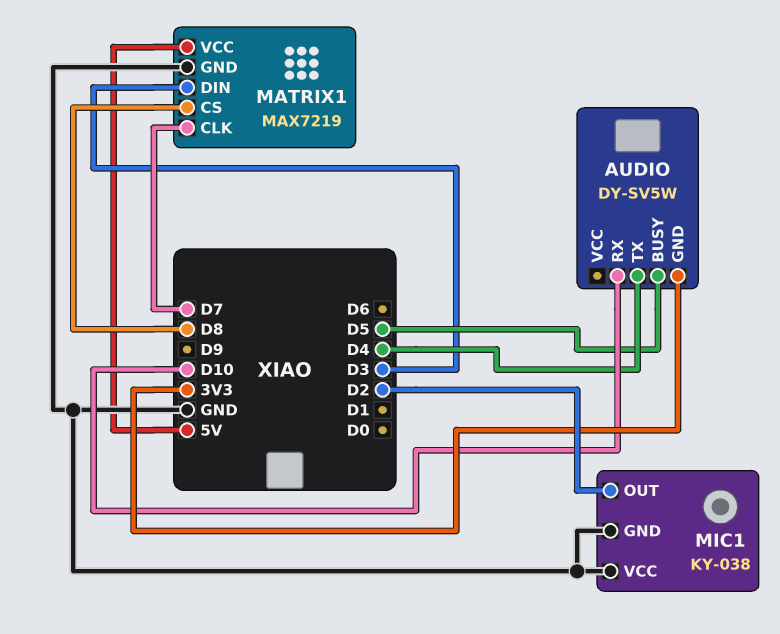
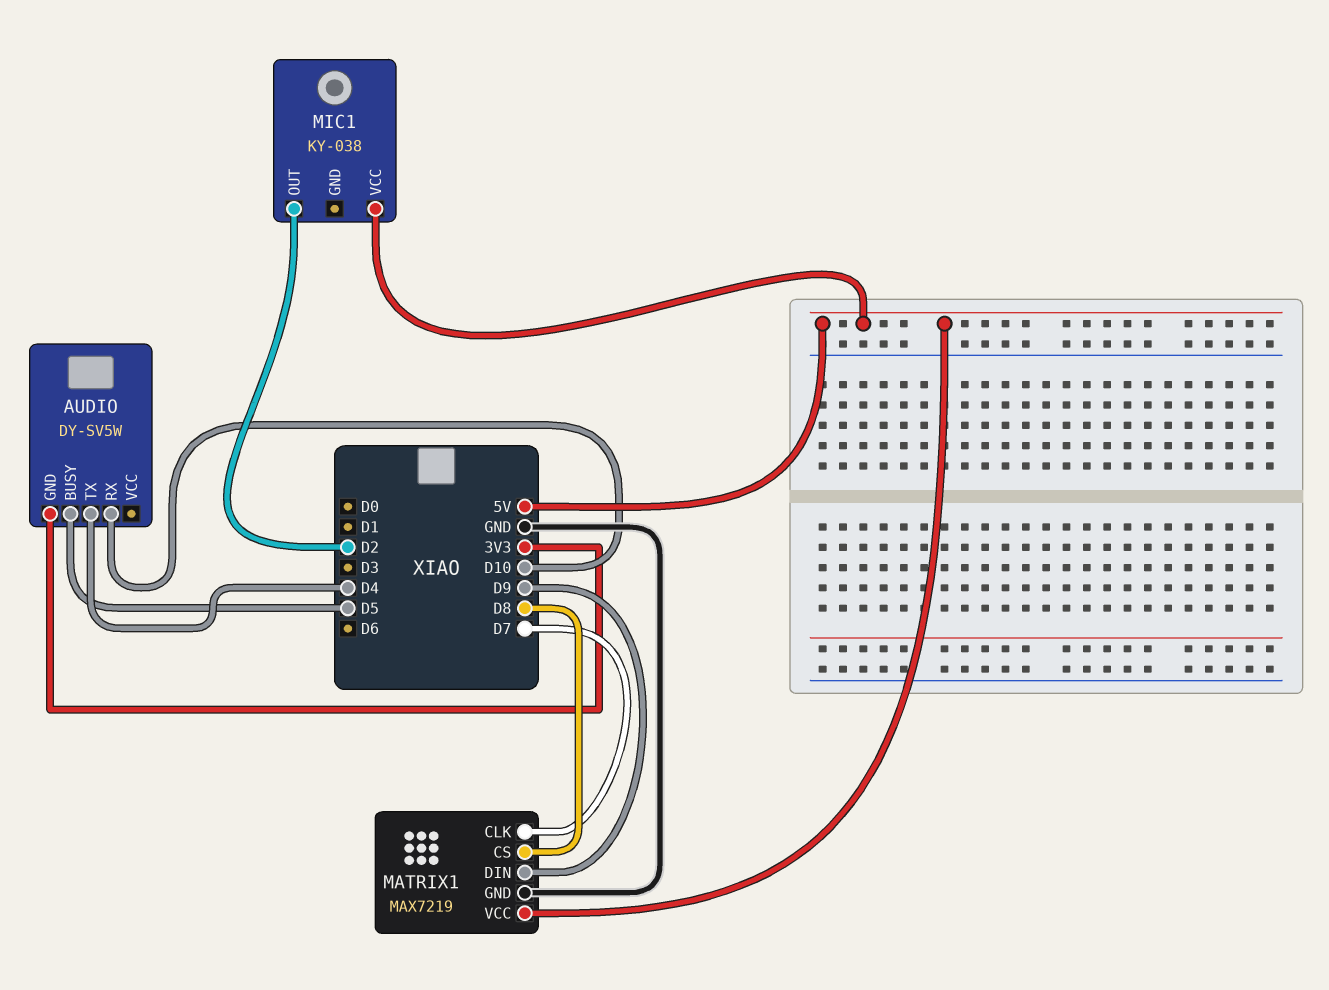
MATRIX1 pin DIN: D3 -> D9
MIC1 pin GND: GND -> none
MIC1 pin VCC: GND -> 5V

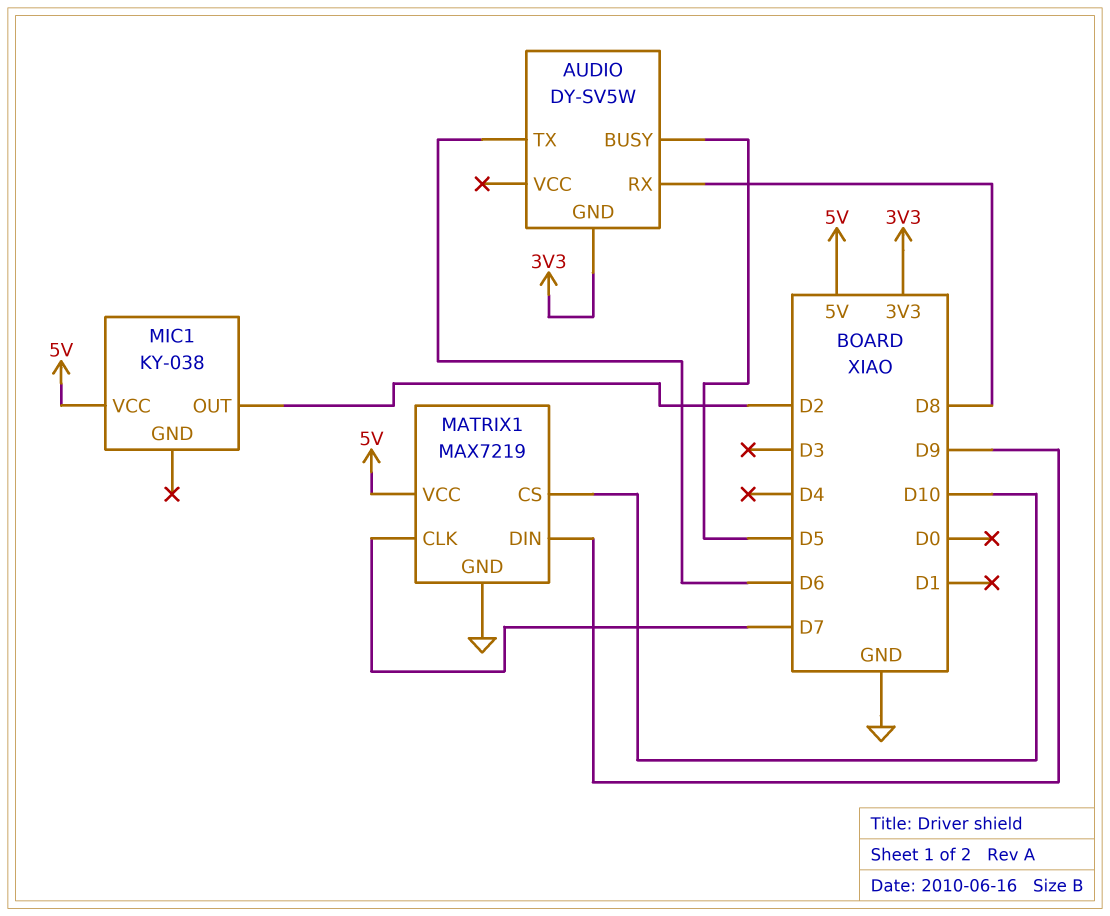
AUDIO pin RX: D10 -> D8
AUDIO pin TX: D4 -> D6
MATRIX1 pin CS: D8 -> D10

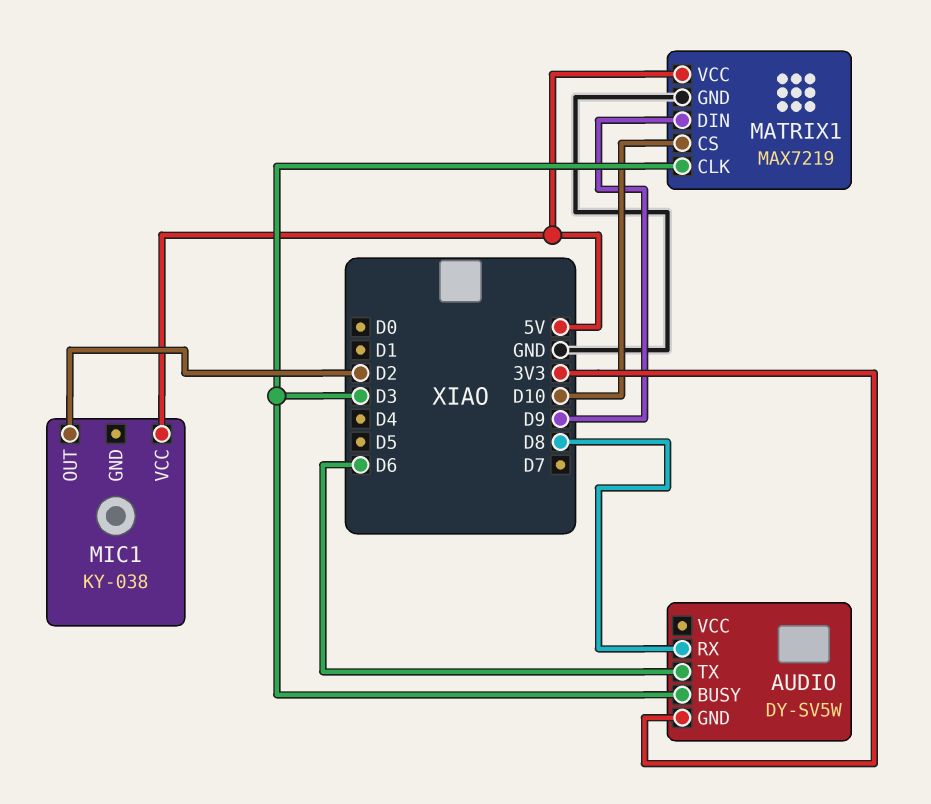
AUDIO pin BUSY: D5 -> D3
MATRIX1 pin CLK: D7 -> D3

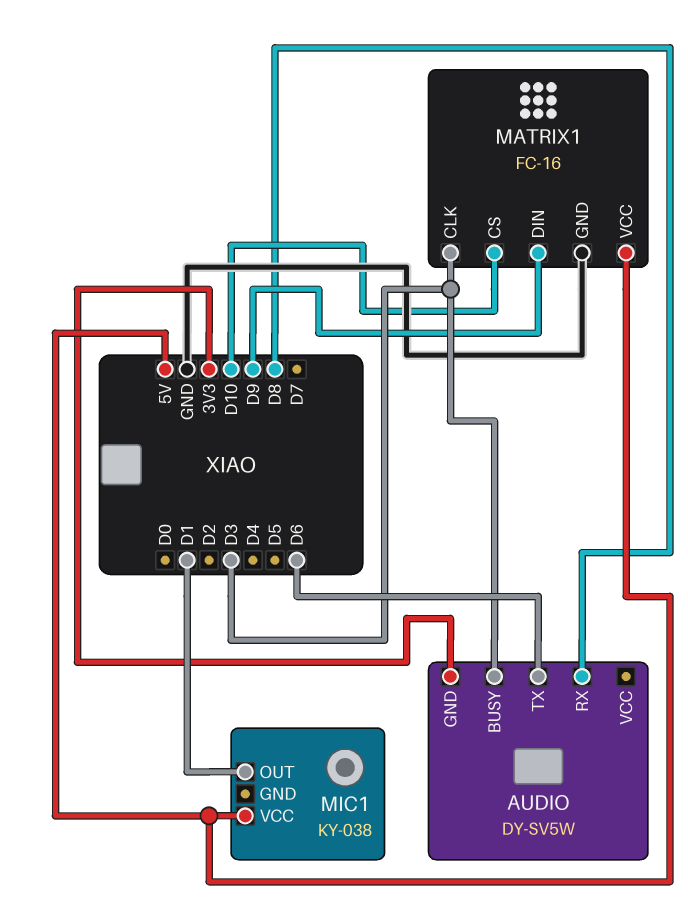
MATRIX1: MAX7219 -> FC-16
MIC1 pin OUT: D2 -> D1

